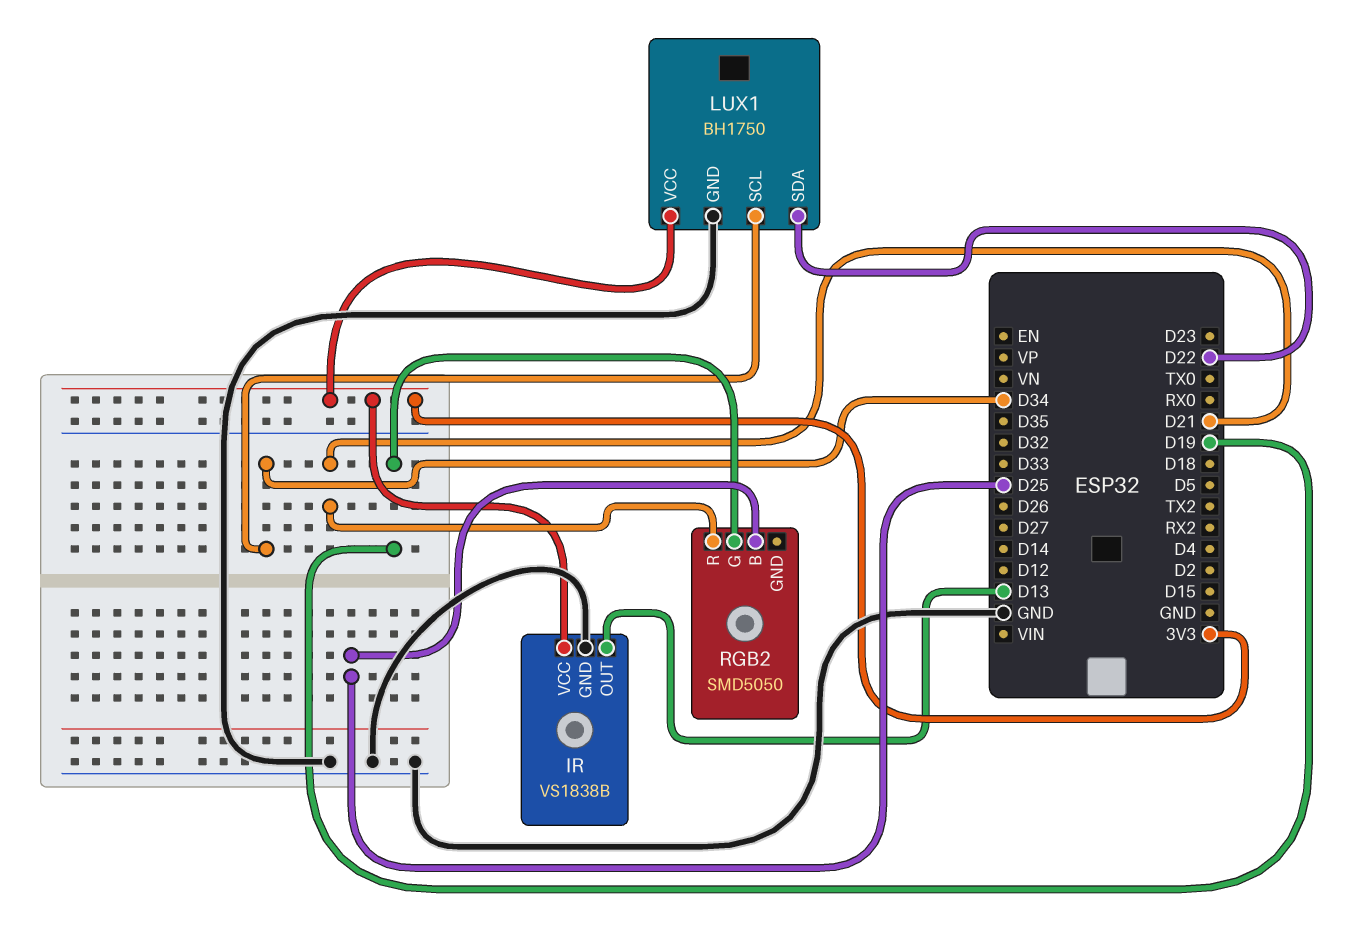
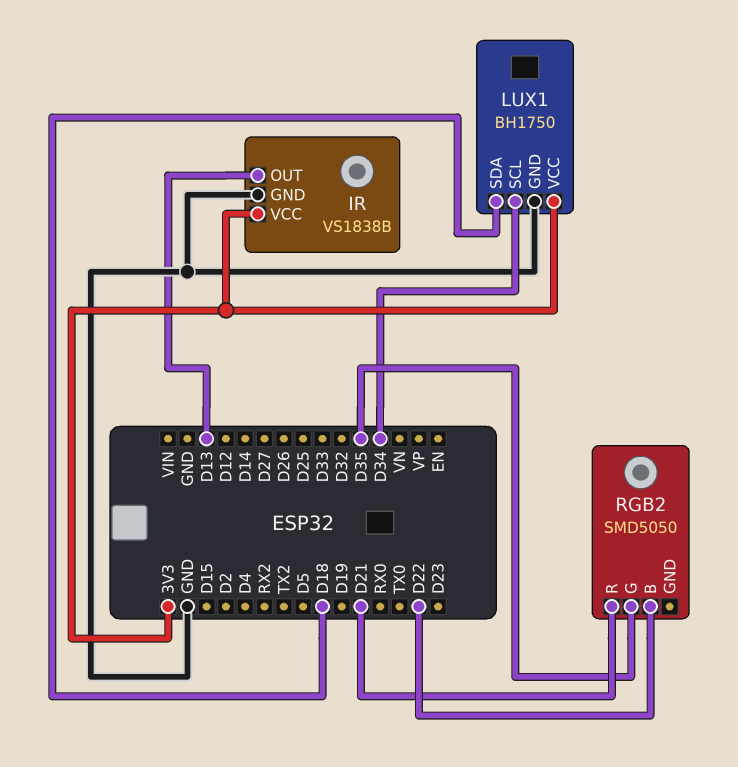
LUX1 pin SDA: D22 -> D18
RGB2 pin B: D25 -> D22
RGB2 pin G: D19 -> D35

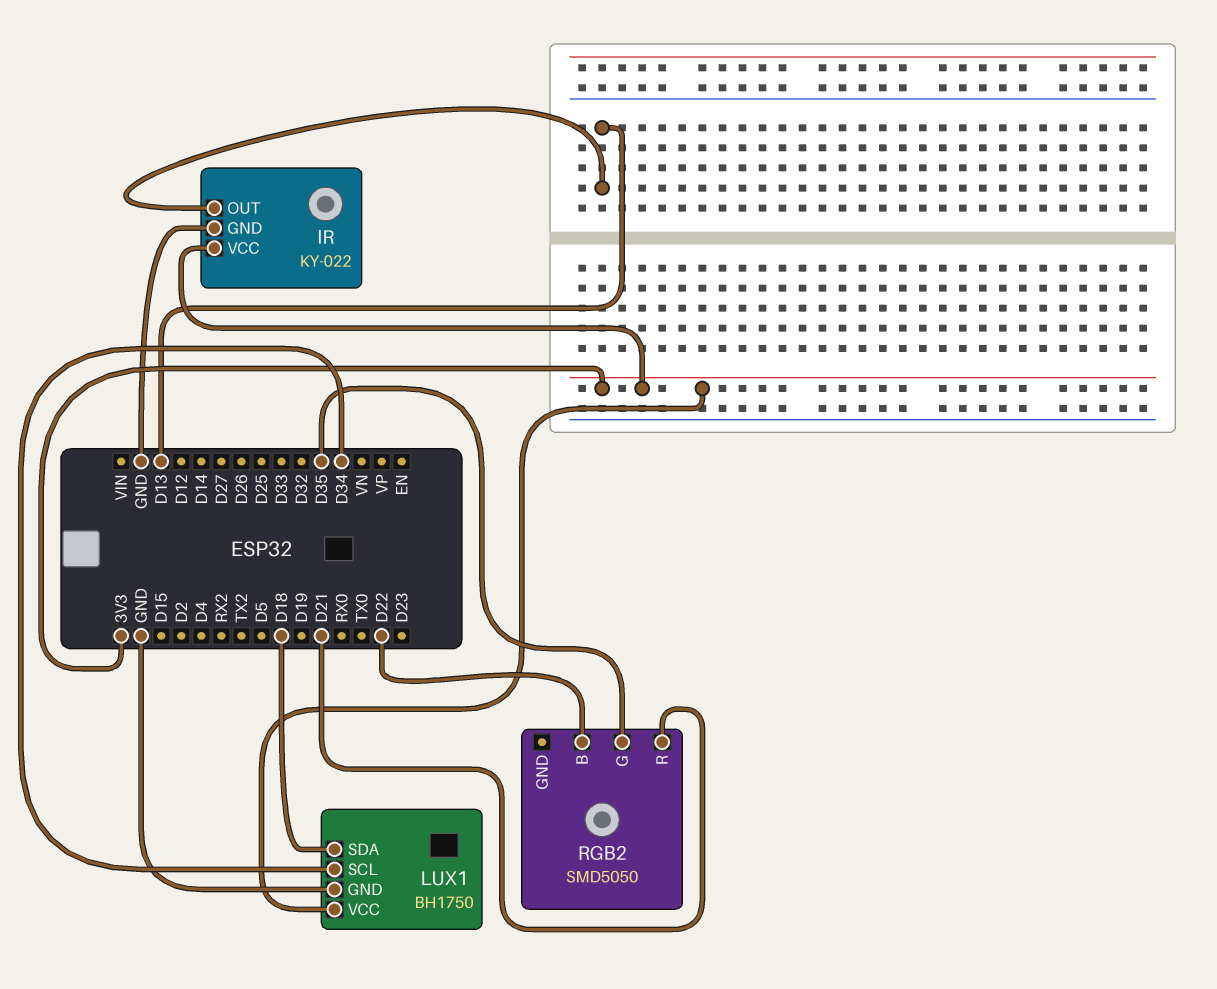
IR: VS1838B -> KY-022

